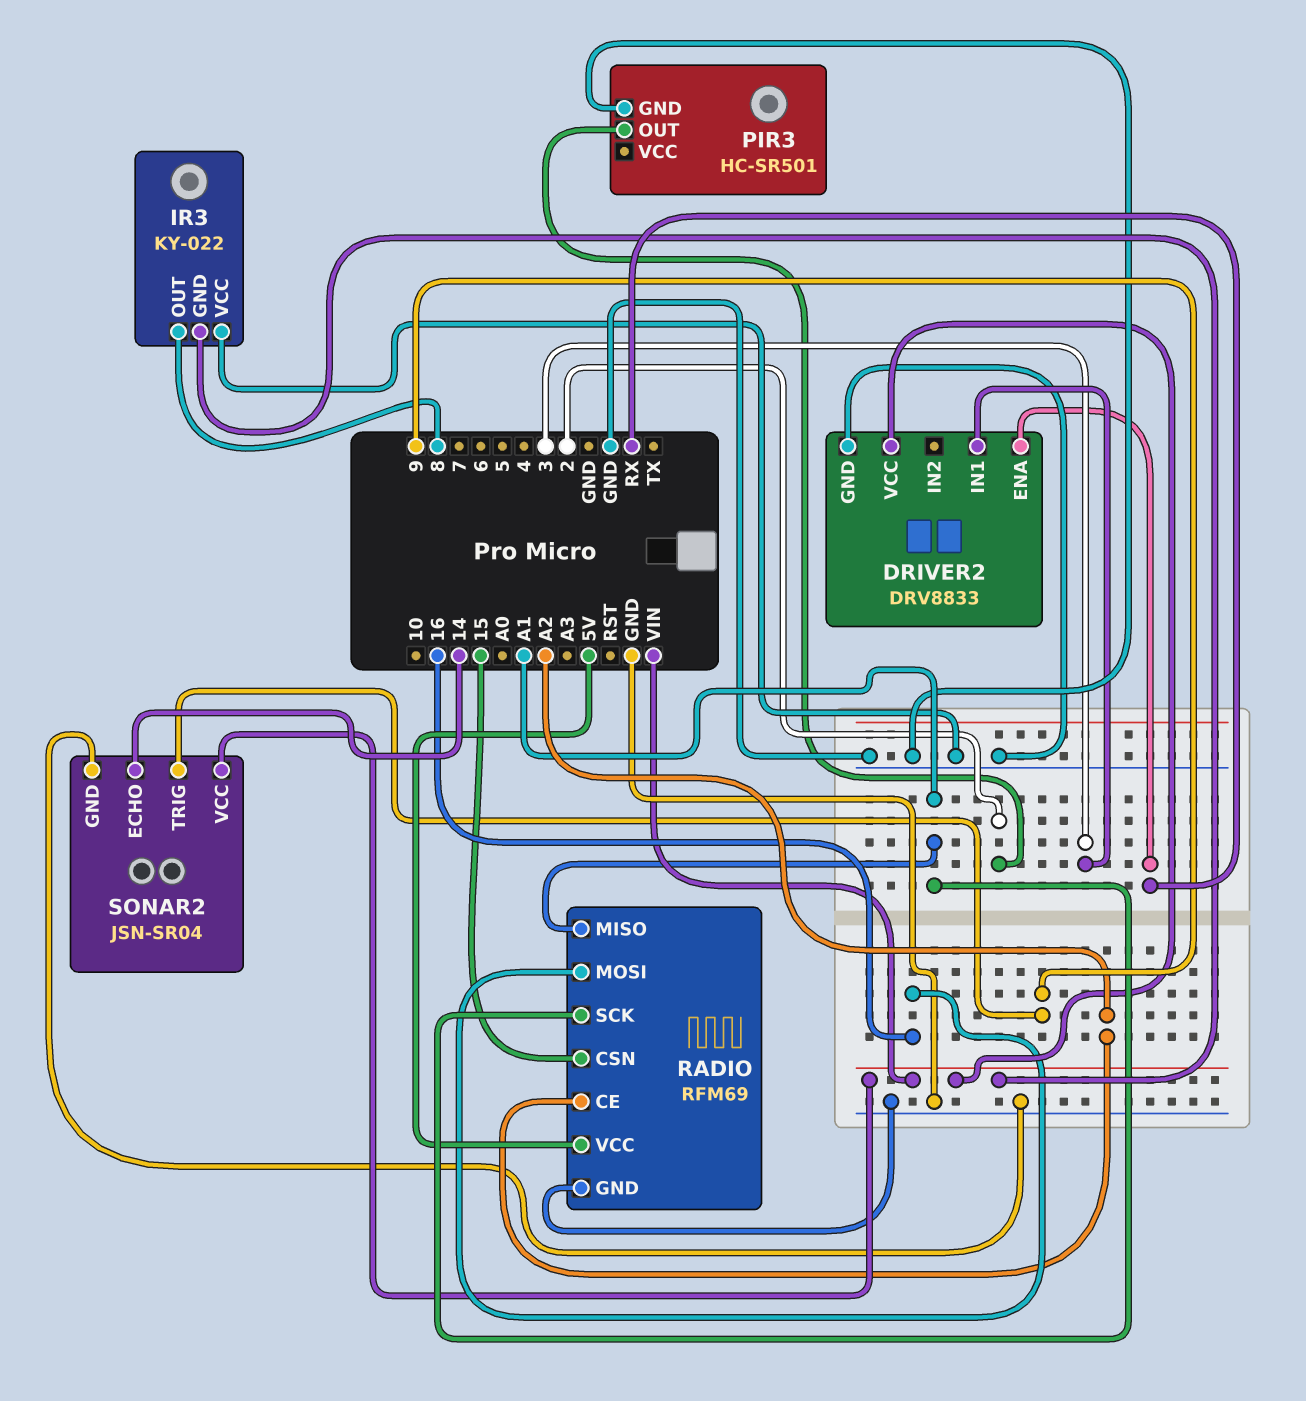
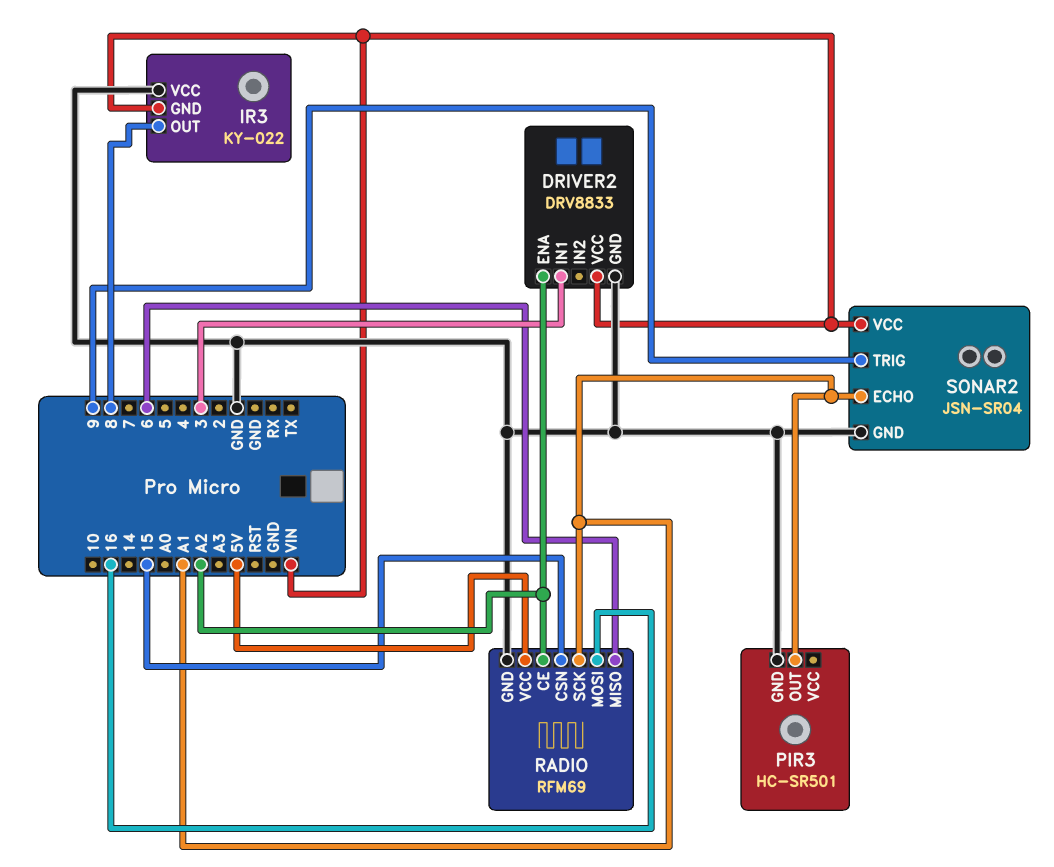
DRIVER2 pin ENA: RX -> A2
PIR3 pin OUT: 2 -> A1
RADIO pin MISO: A1 -> 6
SONAR2 pin ECHO: 14 -> A1

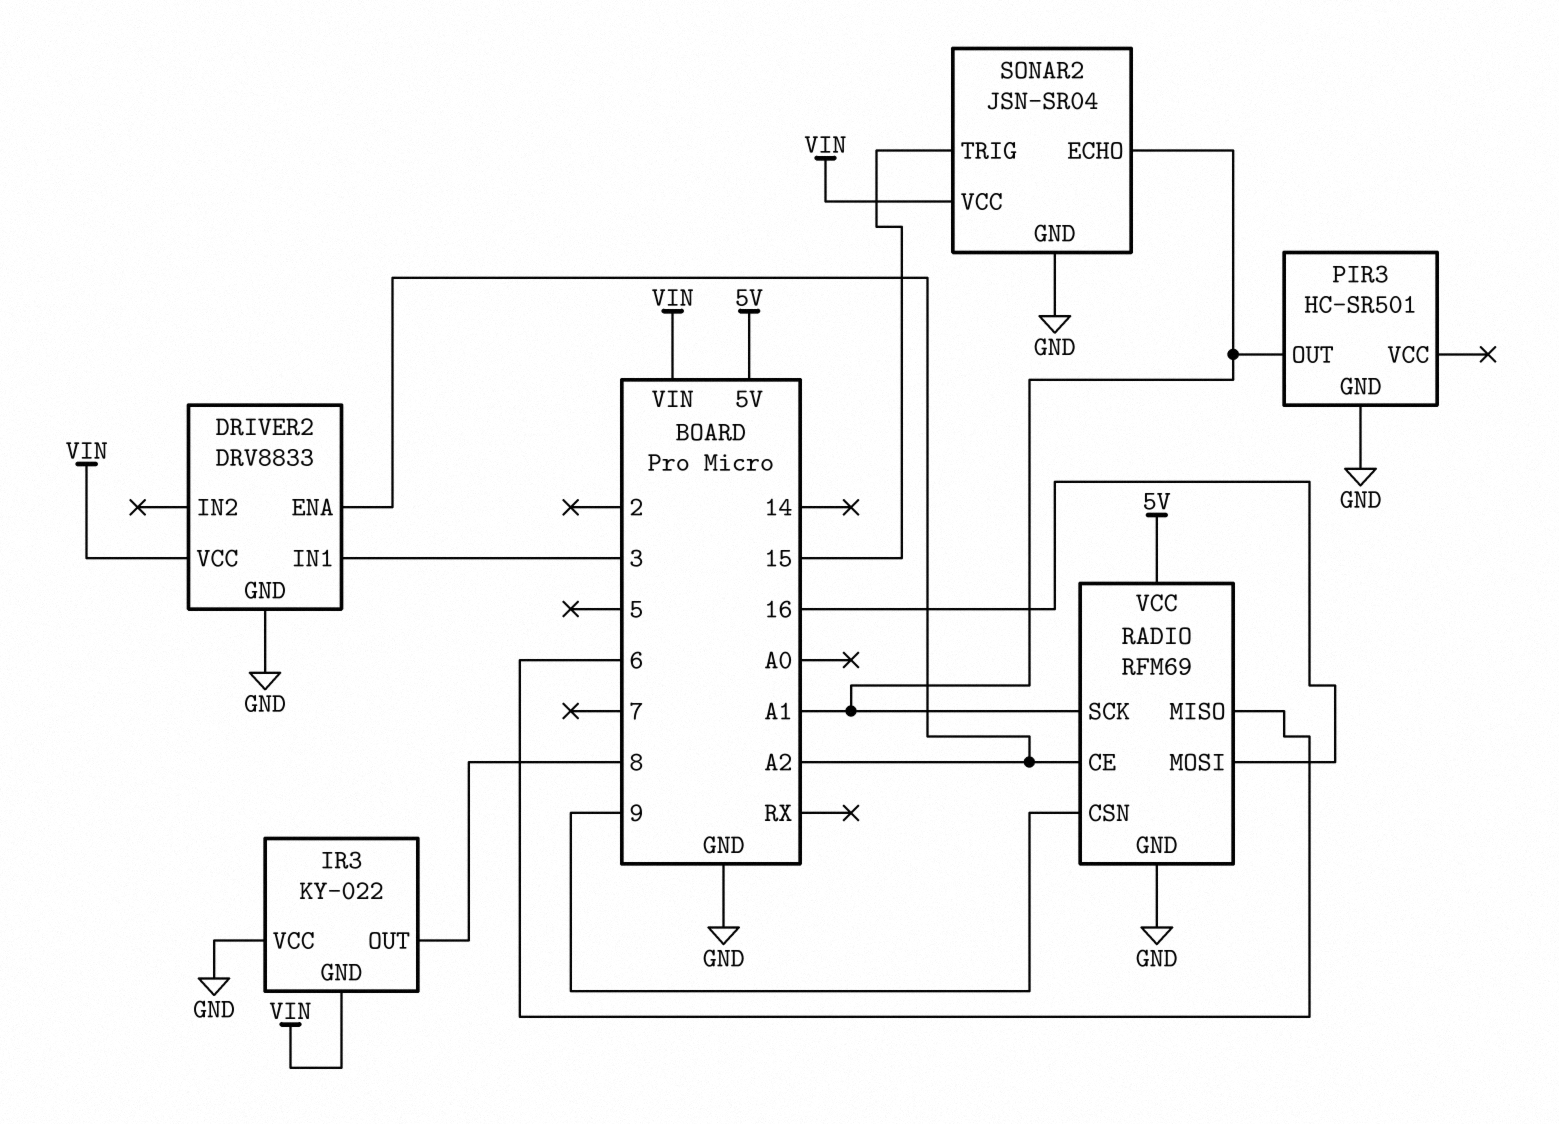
RADIO pin CSN: 15 -> 9
SONAR2 pin TRIG: 9 -> 15

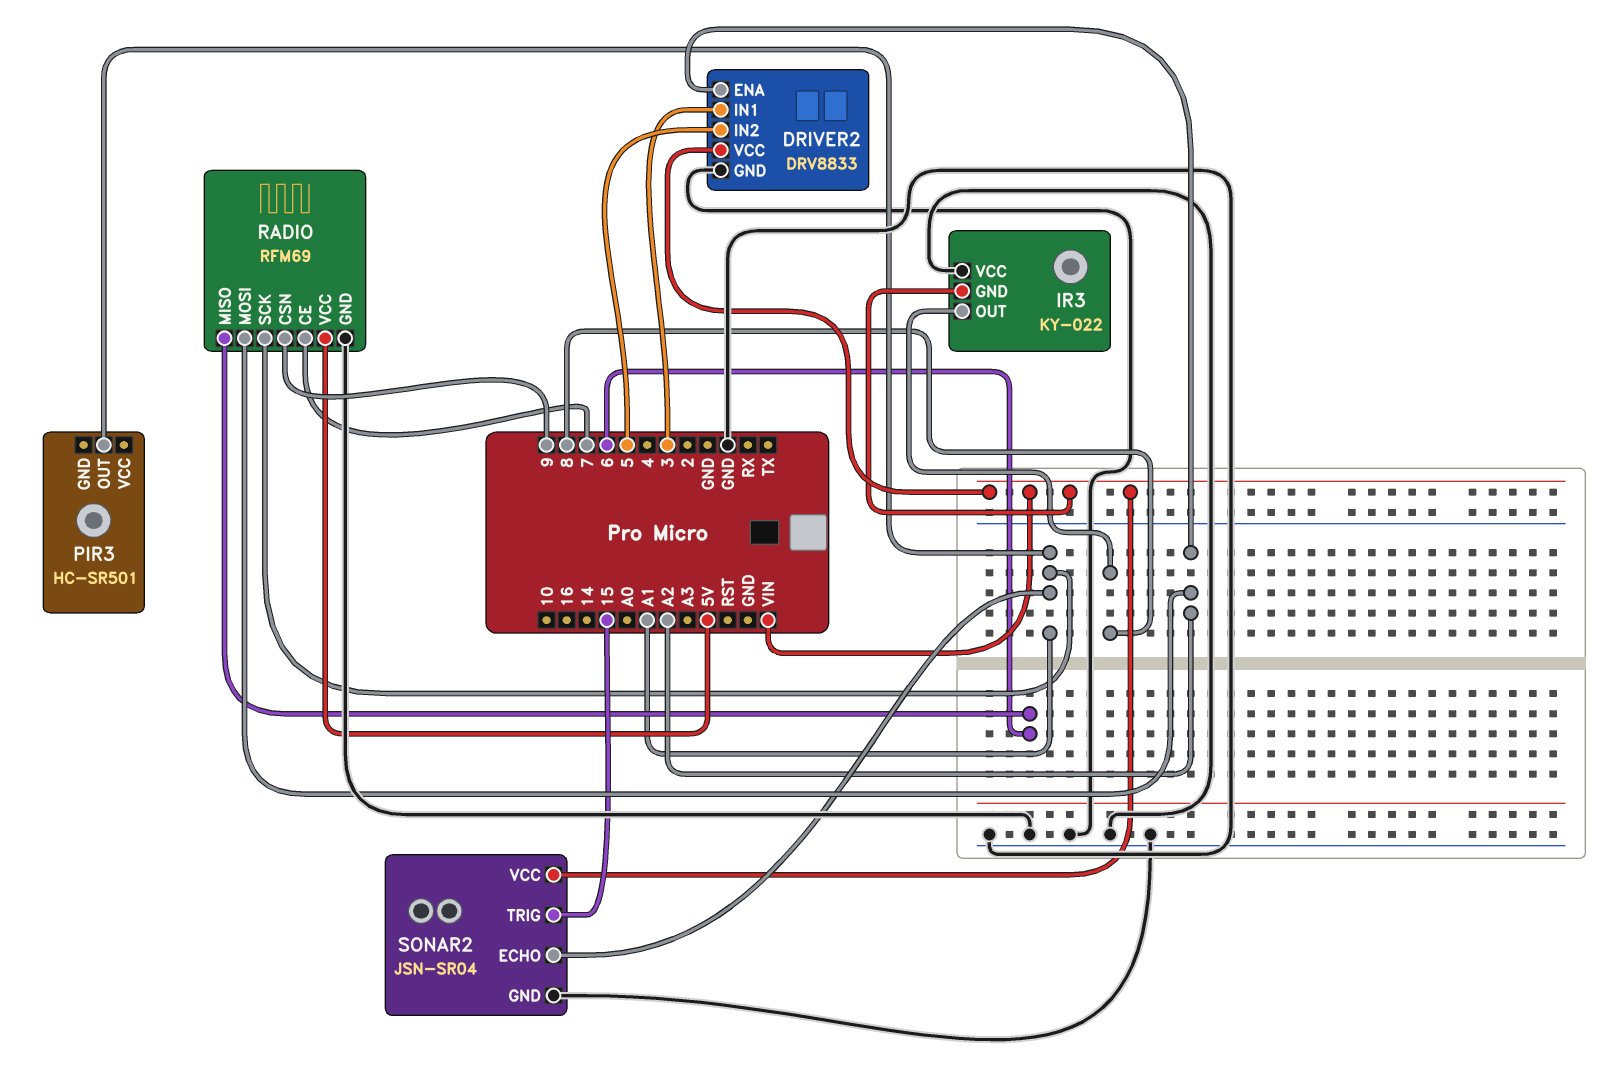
DRIVER2 pin IN2: none -> 5
PIR3 pin GND: GND -> none
RADIO pin CE: A2 -> 7
RADIO pin MOSI: 16 -> A2

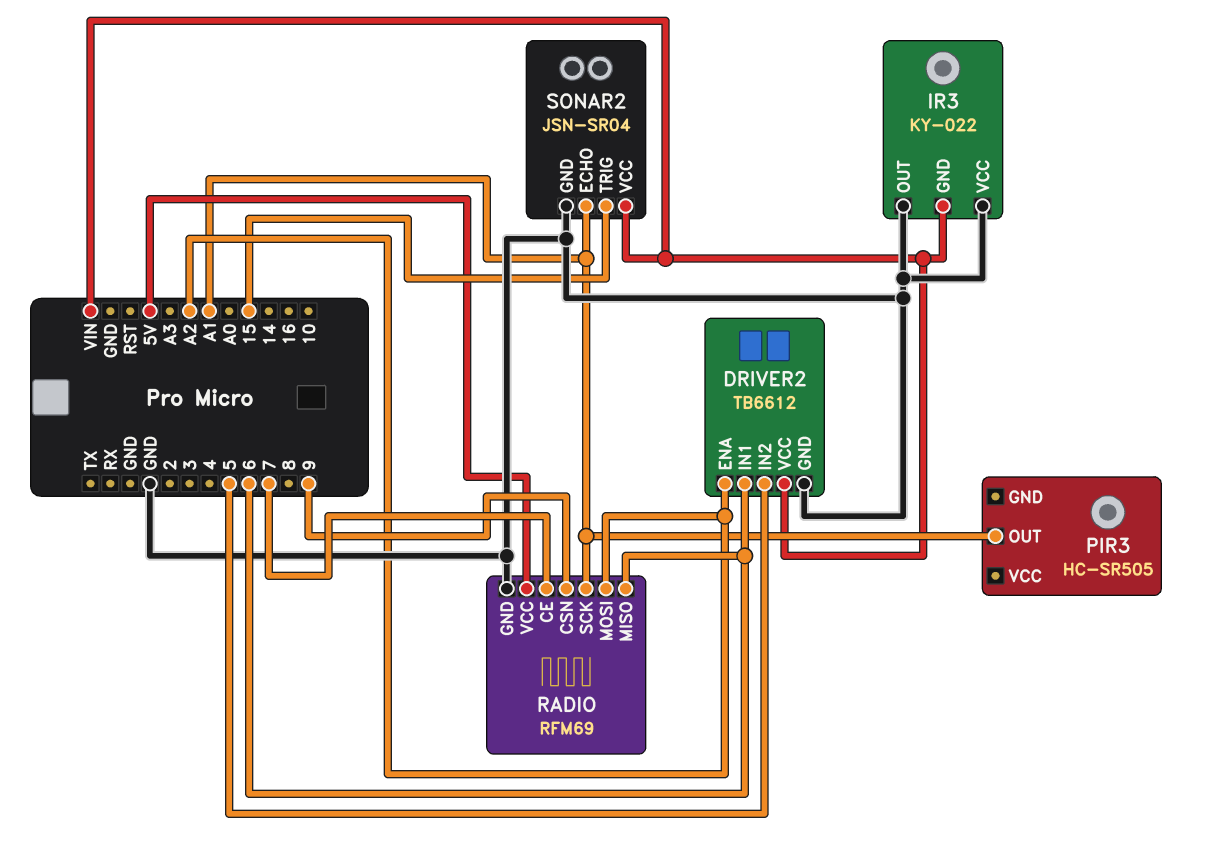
DRIVER2: DRV8833 -> TB6612
DRIVER2 pin IN1: 3 -> 6
IR3 pin OUT: 8 -> GND
PIR3: HC-SR501 -> HC-SR505

